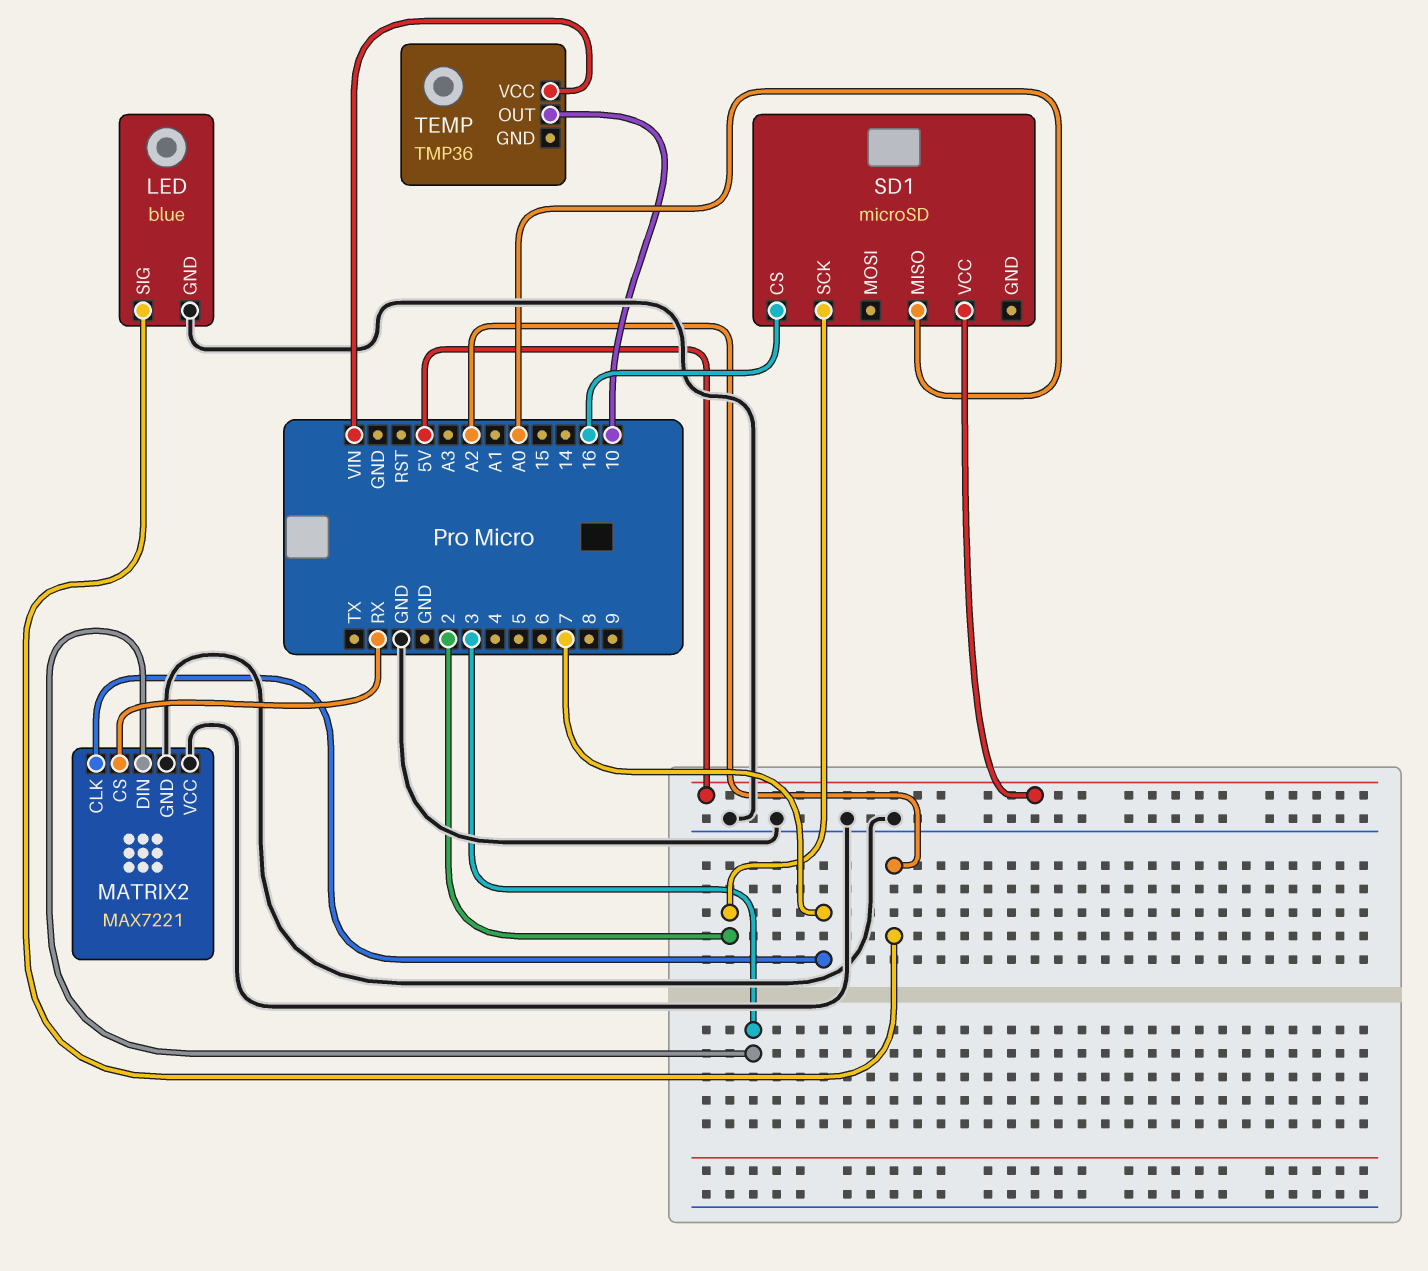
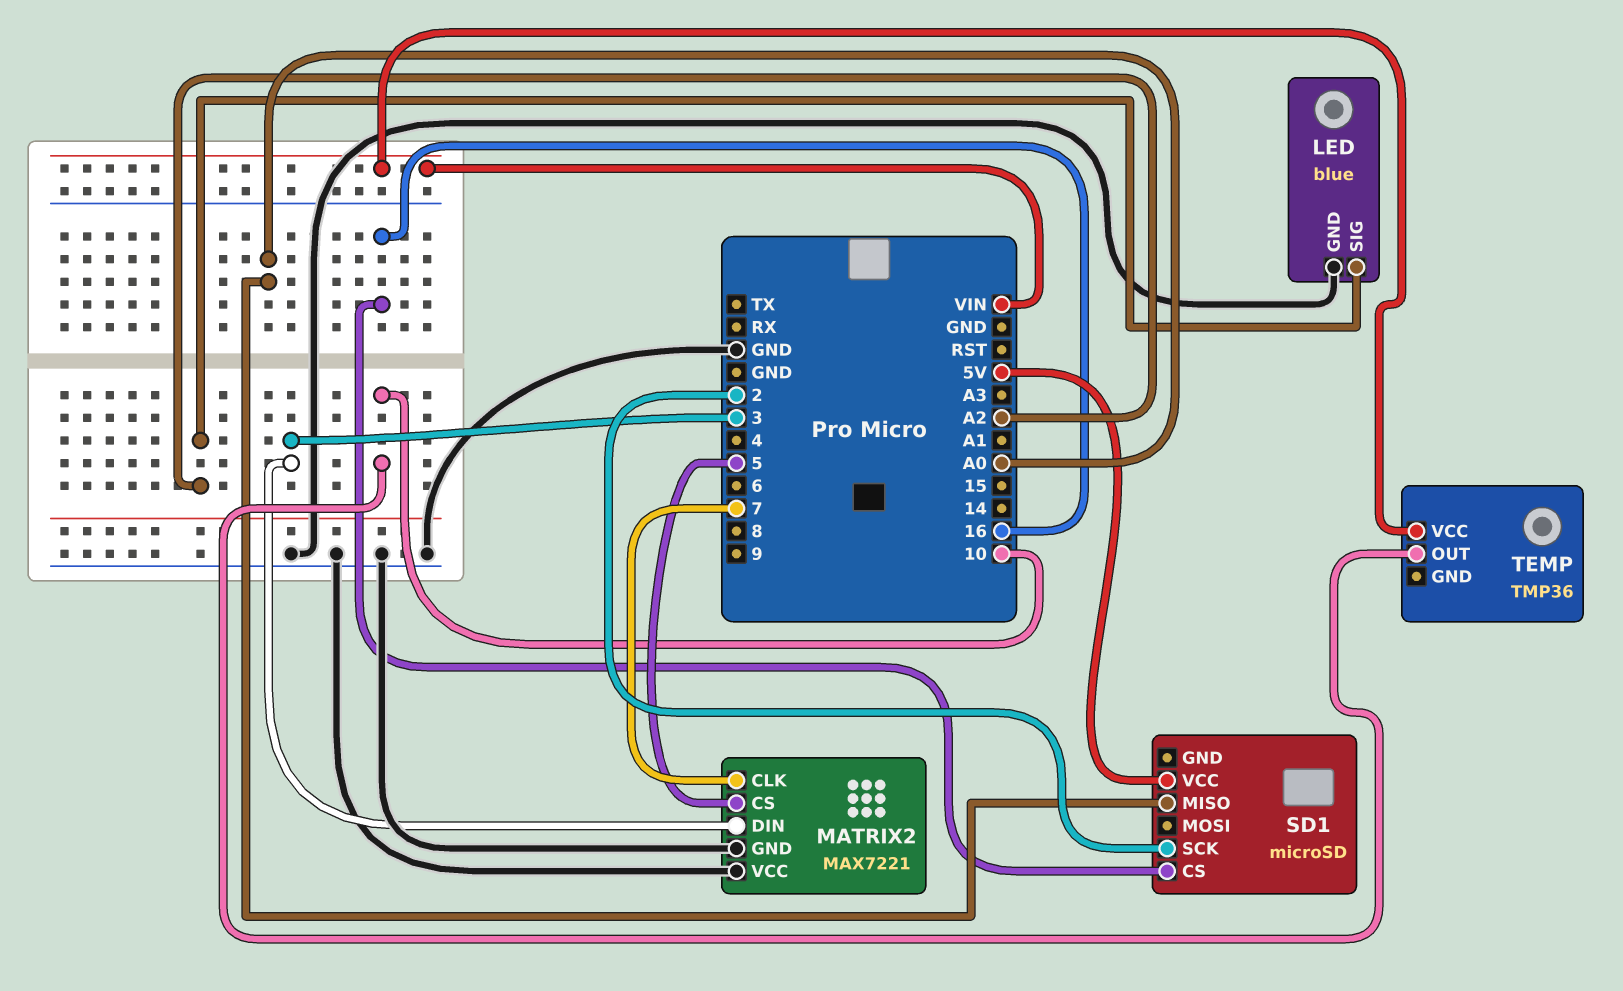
MATRIX2 pin CS: RX -> 5

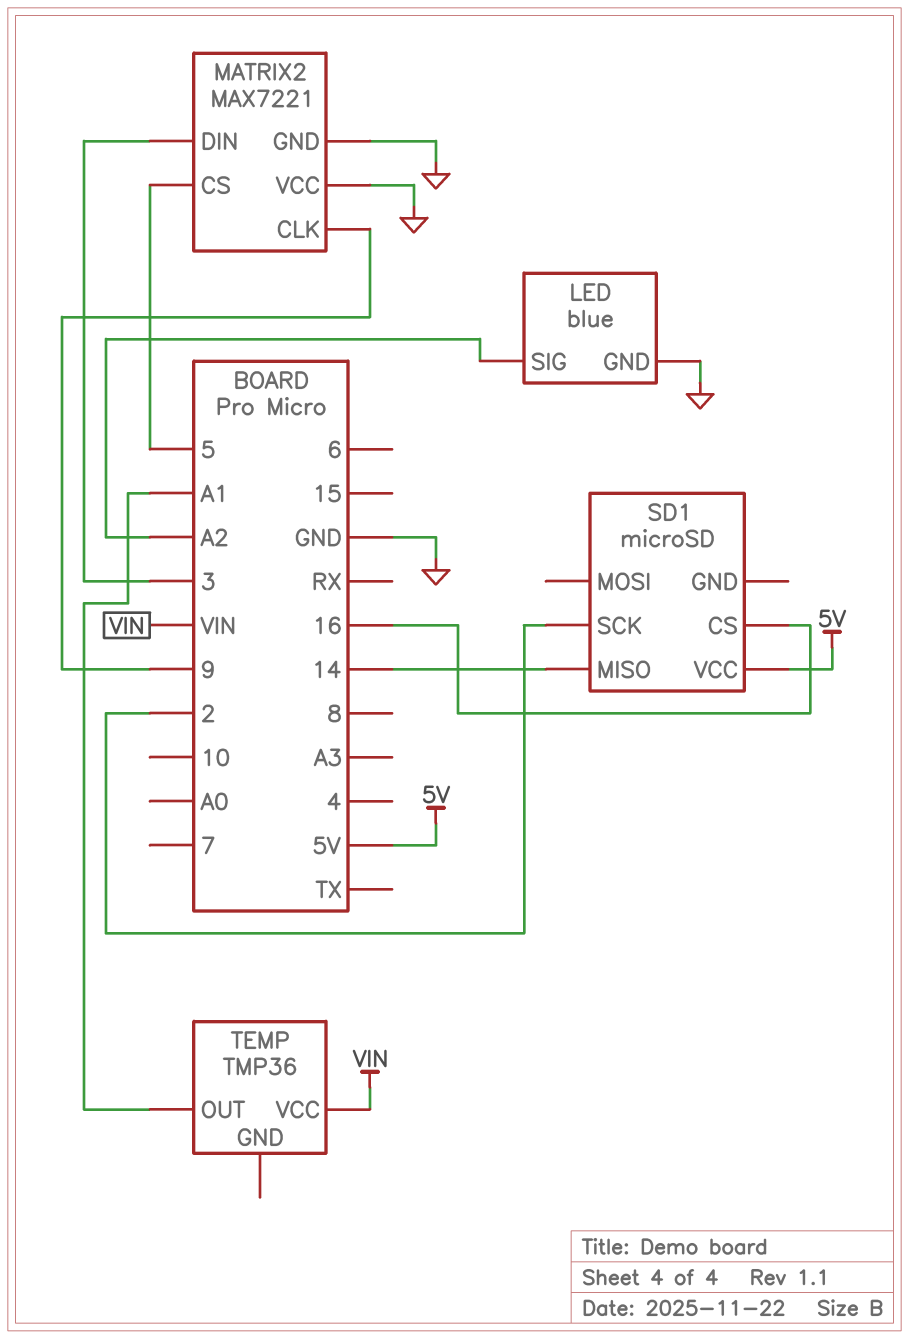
MATRIX2 pin CLK: 7 -> 9
SD1 pin MISO: A0 -> 14
TEMP pin OUT: 10 -> A1

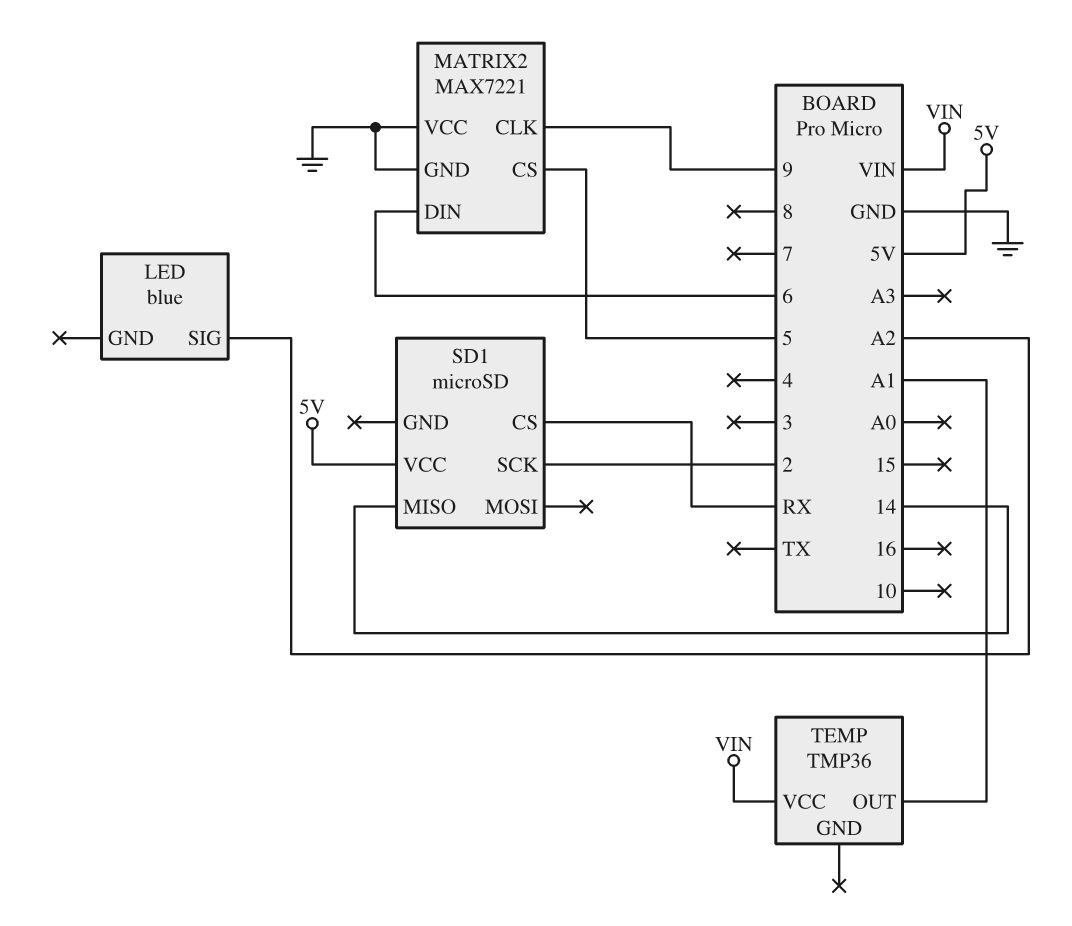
LED pin GND: GND -> none
MATRIX2 pin DIN: 3 -> 6
SD1 pin CS: 16 -> RX

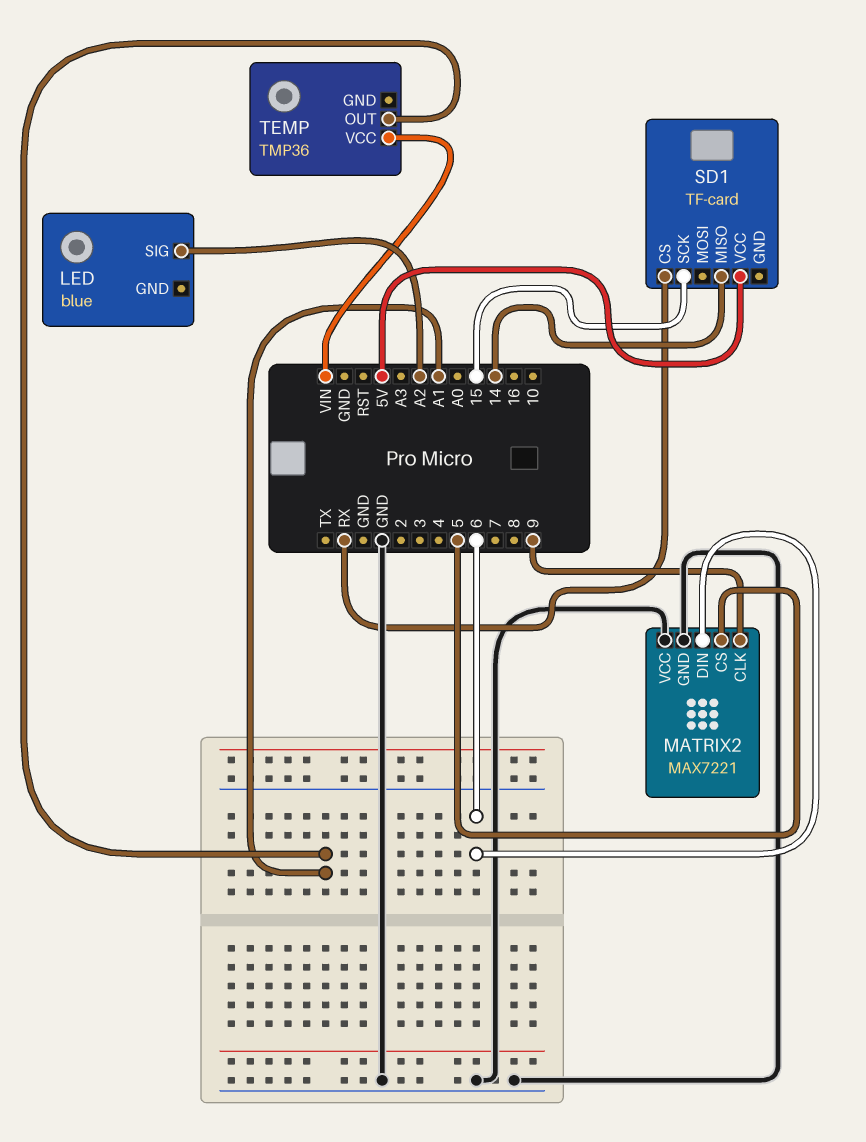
SD1: microSD -> TF-card
SD1 pin SCK: 2 -> 15

